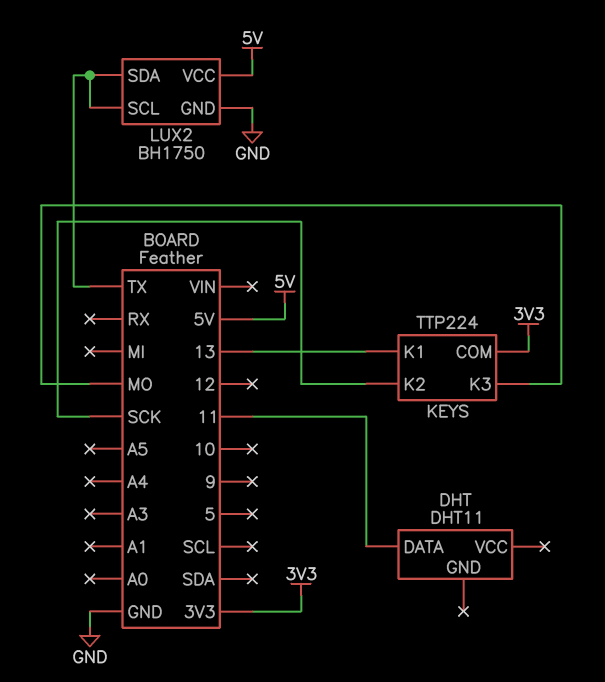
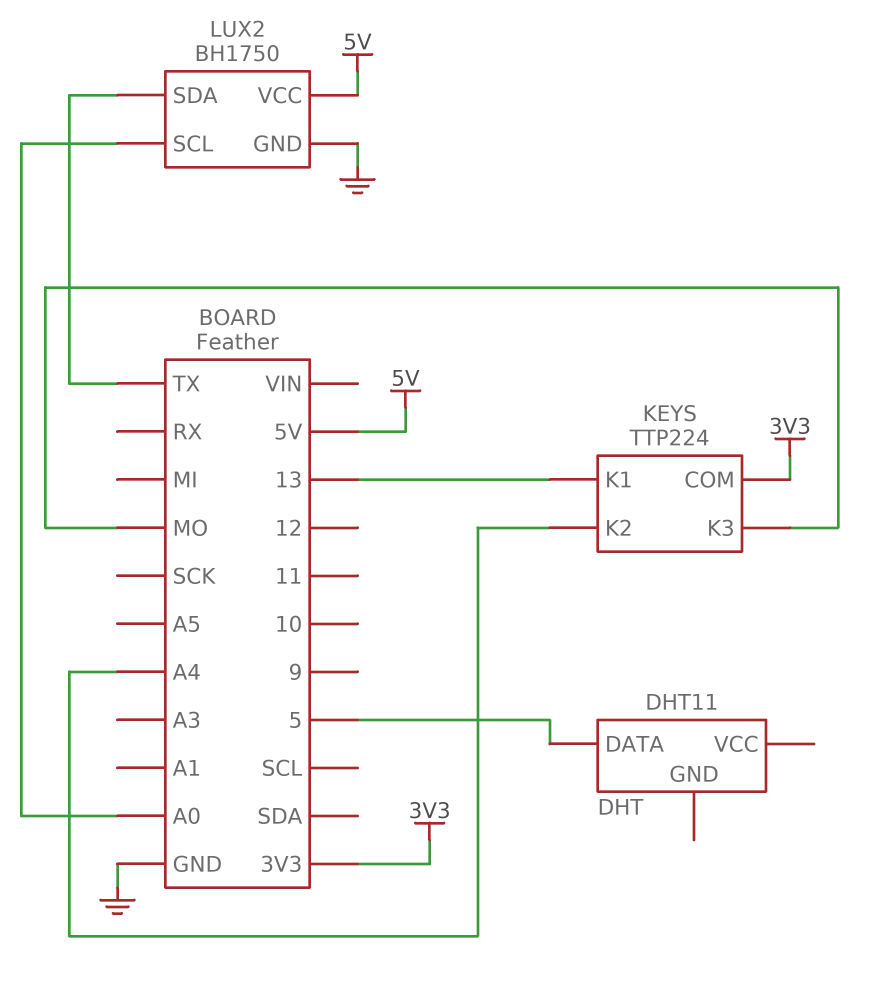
DHT pin DATA: 11 -> 5
KEYS pin K2: SCK -> A4
LUX2 pin SCL: TX -> A0

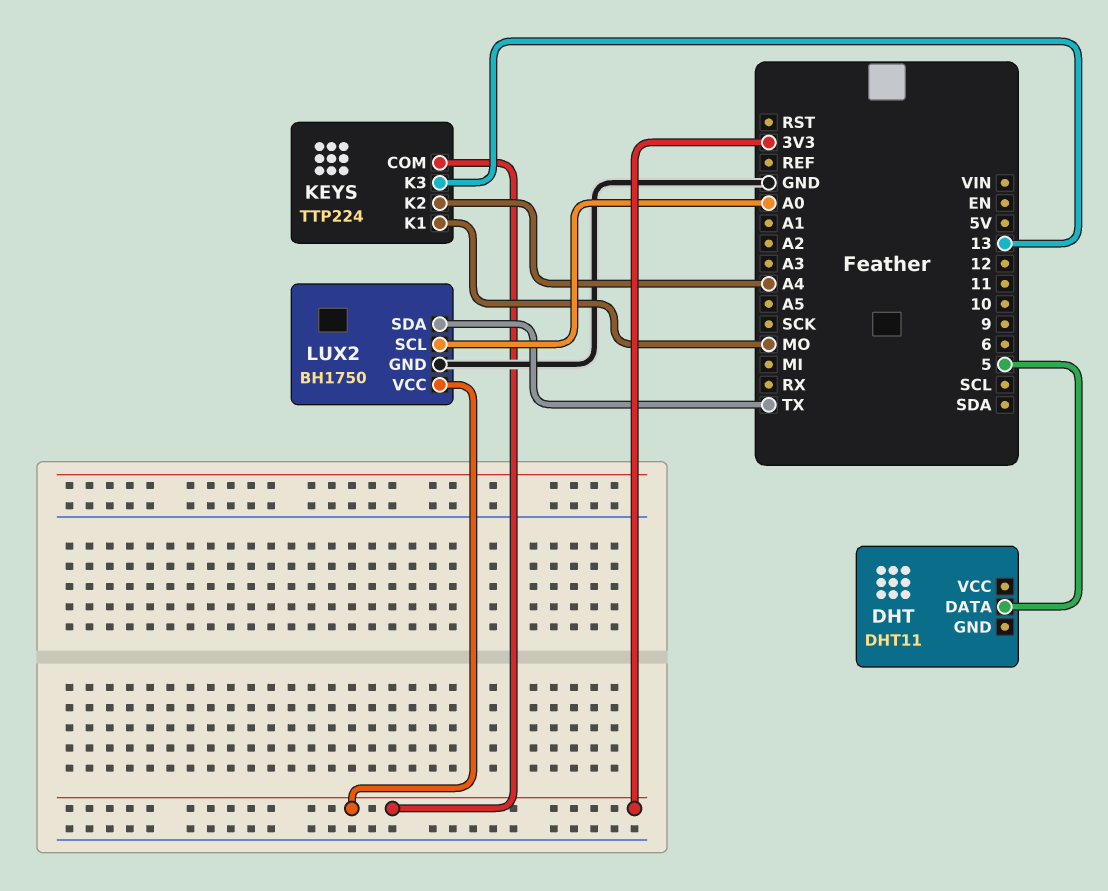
KEYS pin K1: 13 -> MO
KEYS pin K3: MO -> 13
LUX2 pin VCC: 5V -> 3V3

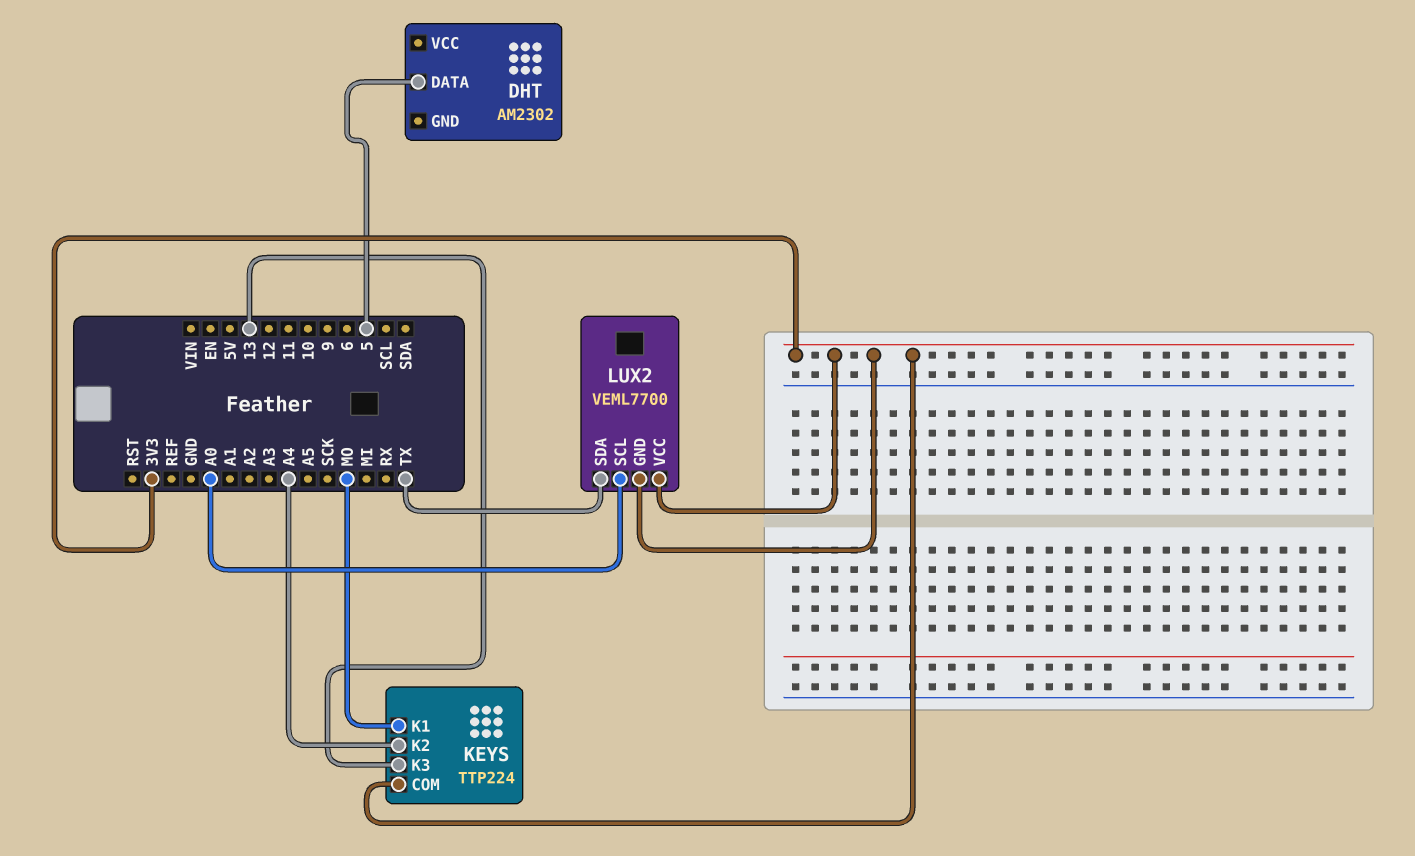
DHT: DHT11 -> AM2302
LUX2: BH1750 -> VEML7700
LUX2 pin GND: GND -> 3V3

